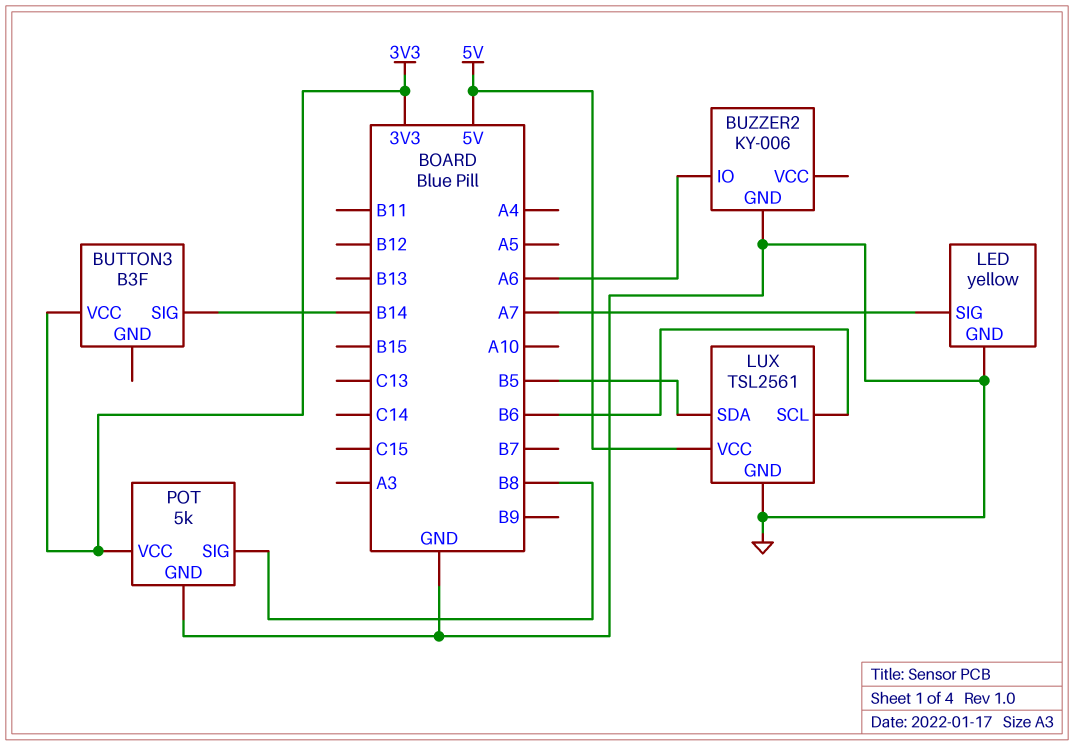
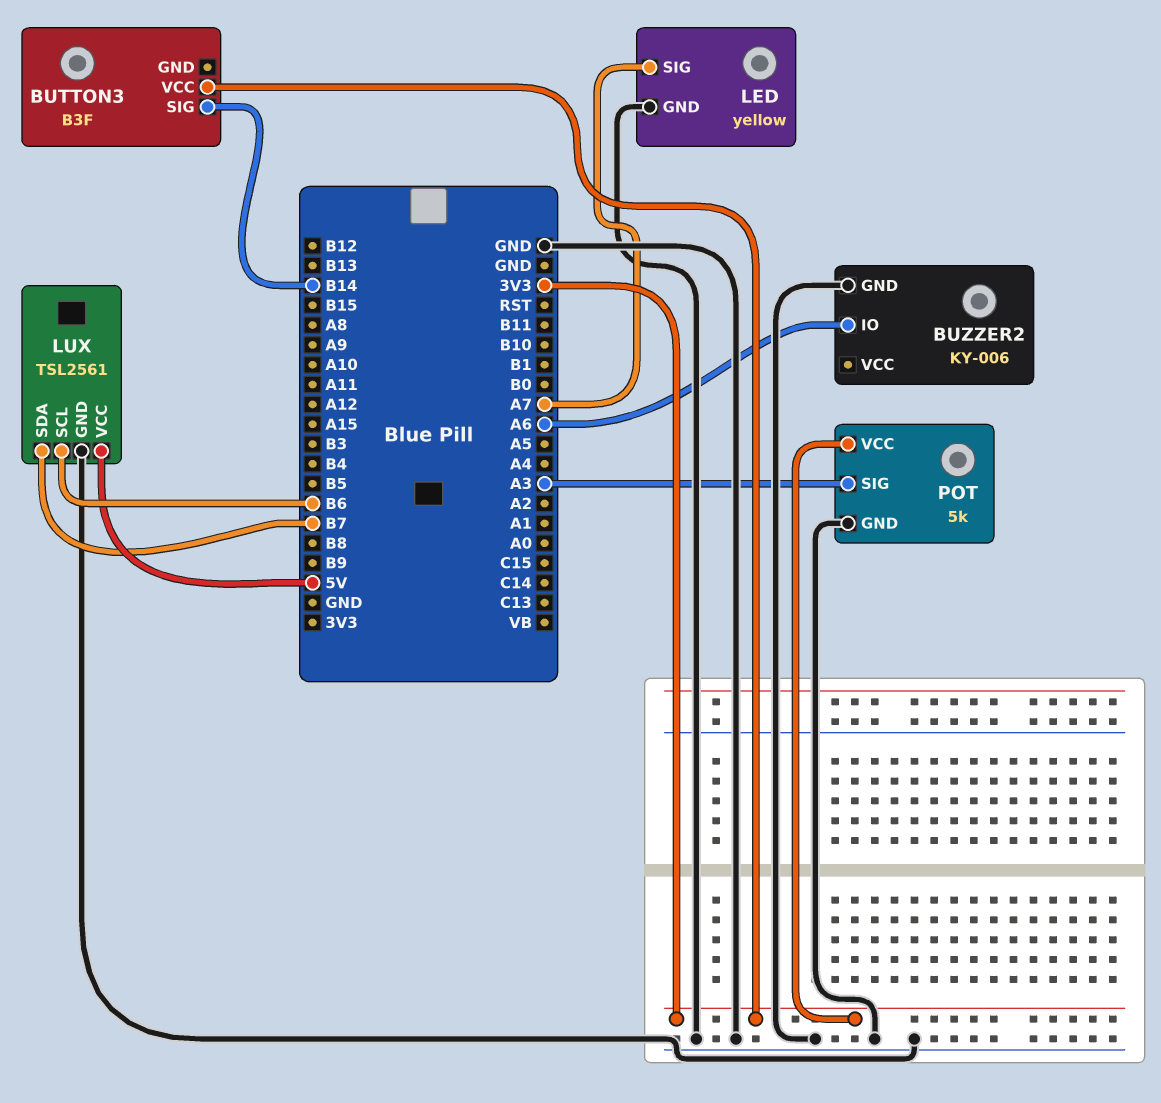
LUX pin SDA: B5 -> B7
POT pin SIG: B8 -> A3

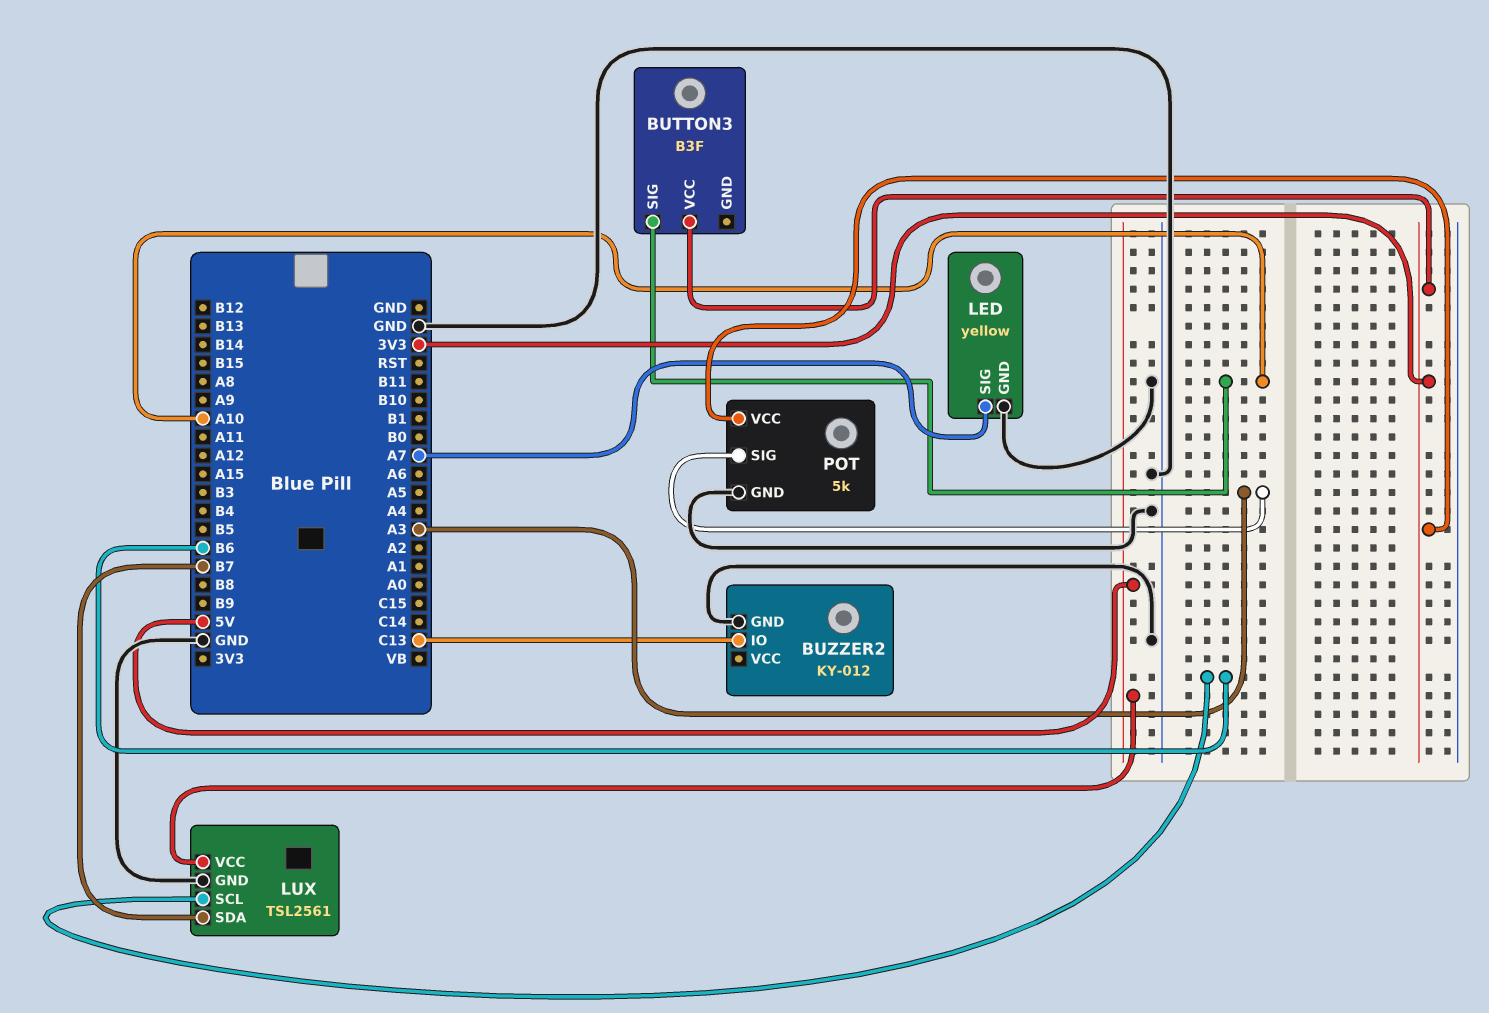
BUTTON3 pin SIG: B14 -> A10
BUZZER2: KY-006 -> KY-012
BUZZER2 pin IO: A6 -> C13

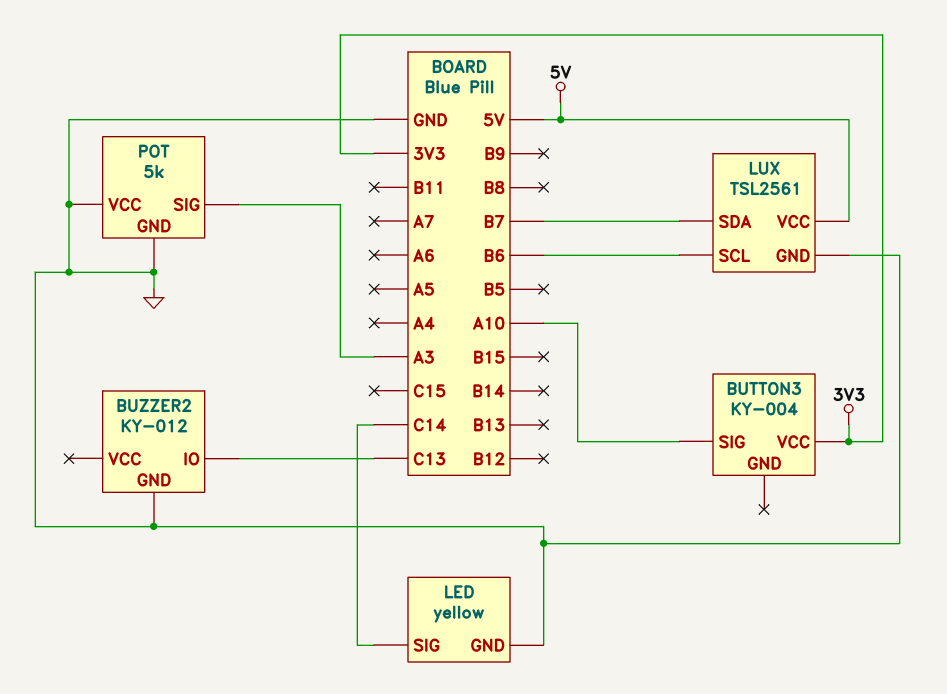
BUTTON3: B3F -> KY-004
LED pin SIG: A7 -> C14
POT pin VCC: 3V3 -> GND

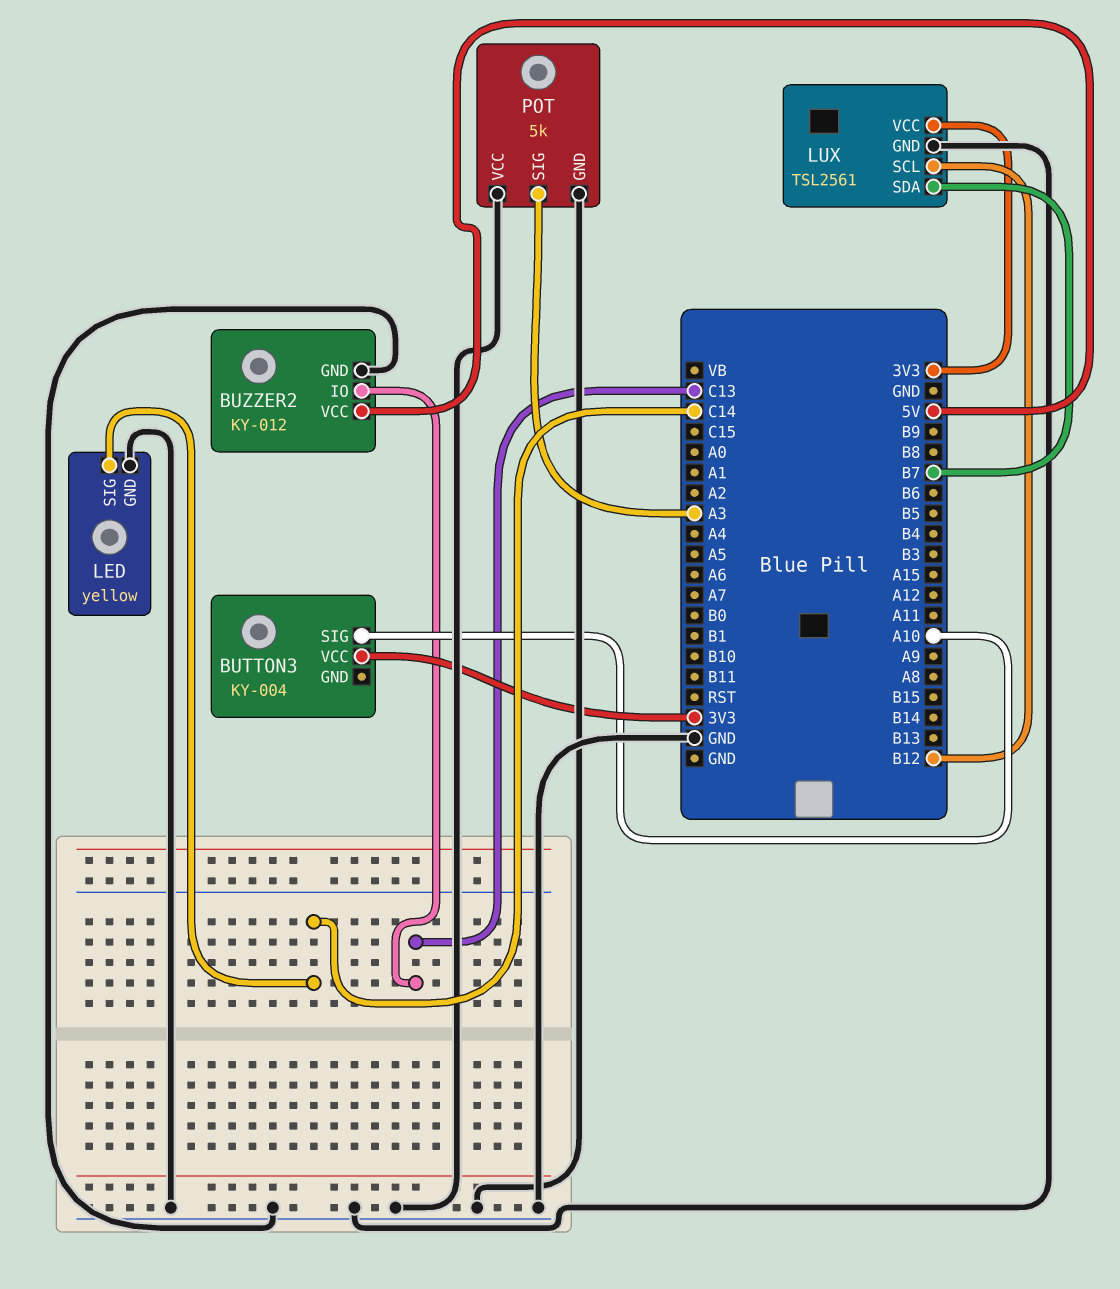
BUZZER2 pin VCC: none -> 5V
LUX pin SCL: B6 -> B12
LUX pin VCC: 5V -> 3V3

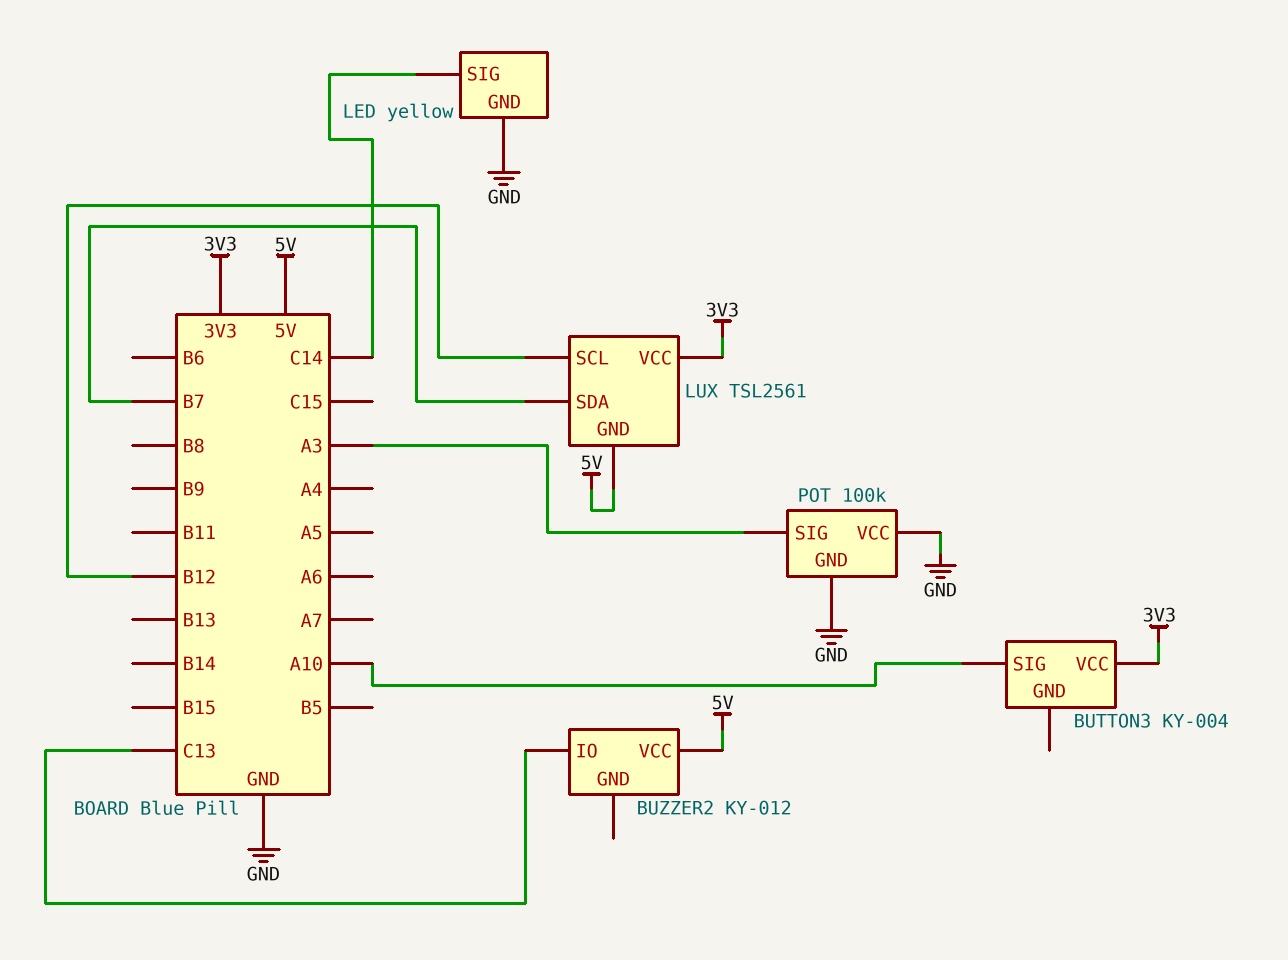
BUZZER2 pin GND: GND -> none
LUX pin GND: GND -> 5V
POT: 5k -> 100k

